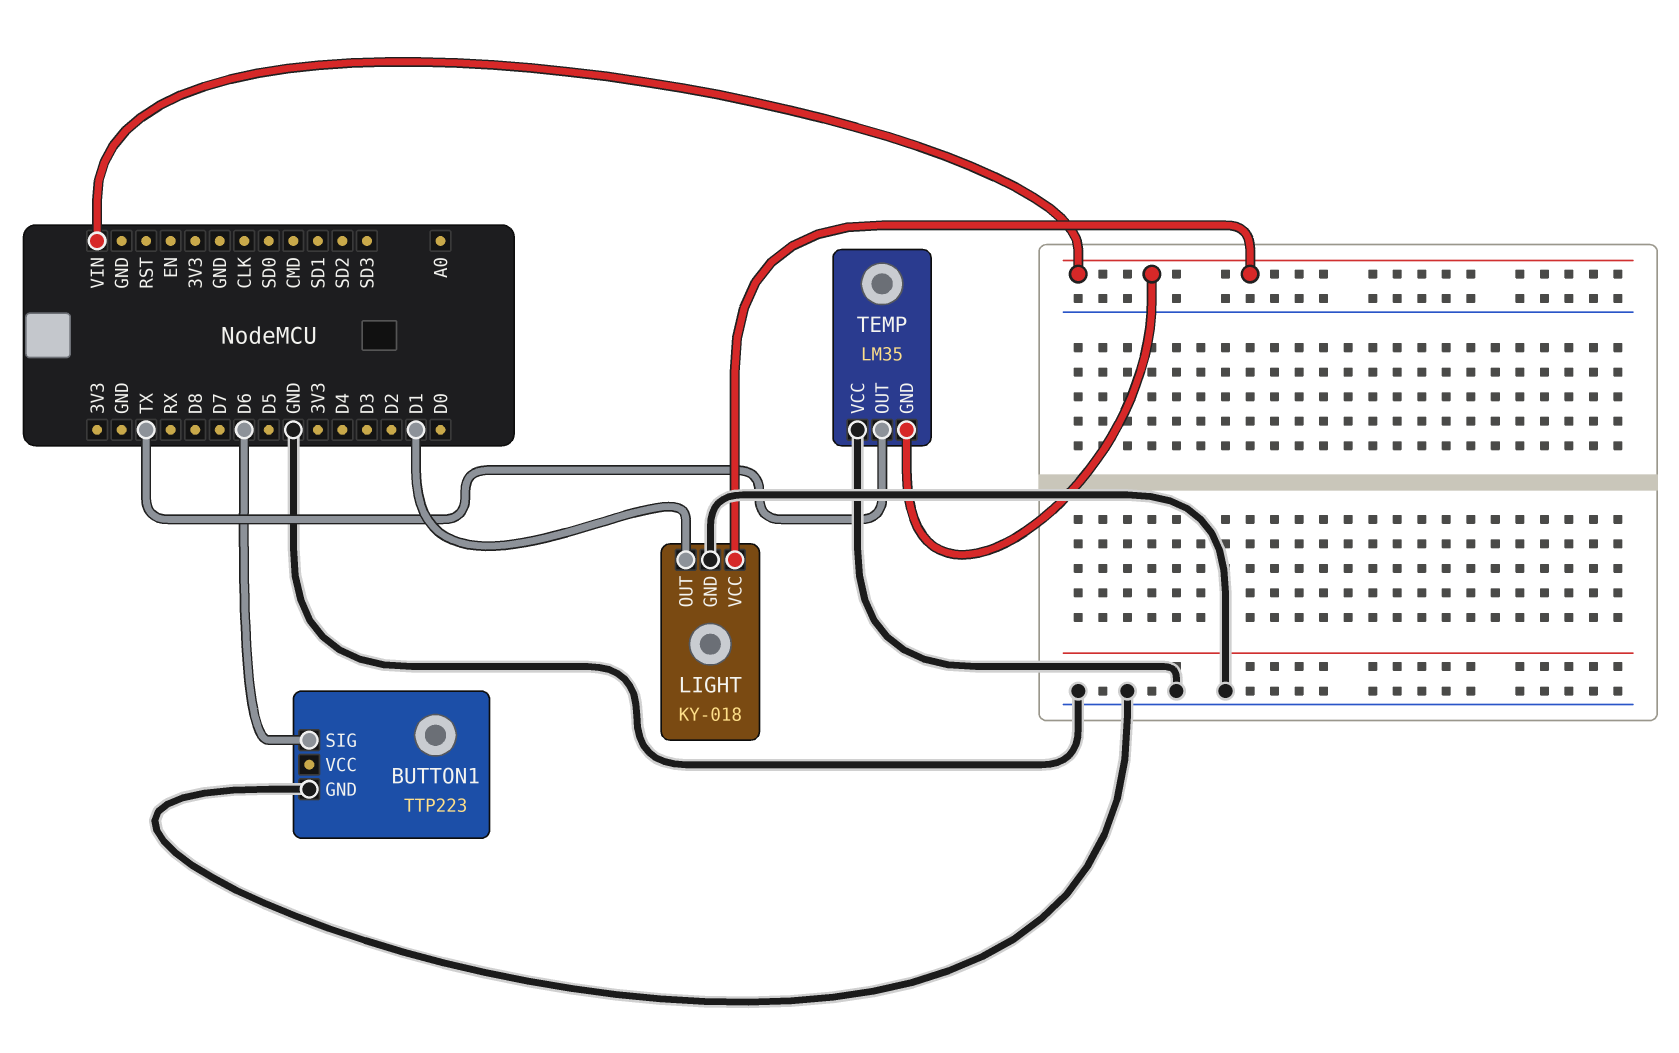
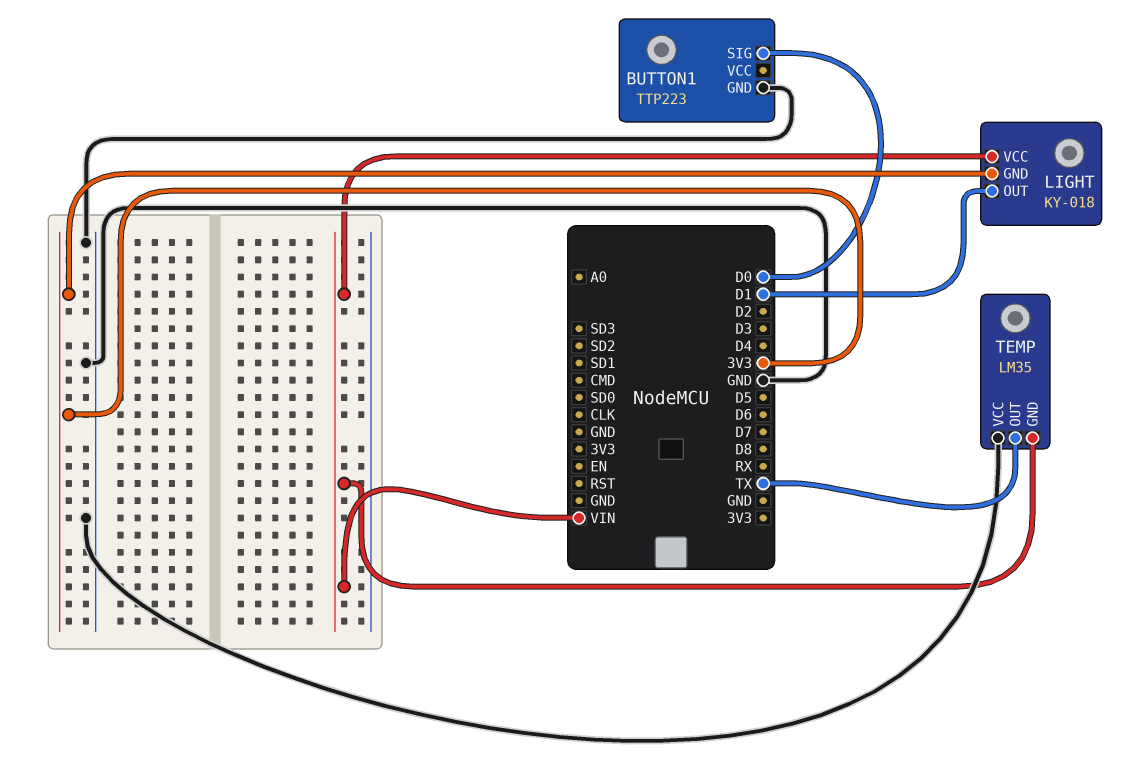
BUTTON1 pin SIG: D6 -> D0
LIGHT pin GND: GND -> 3V3

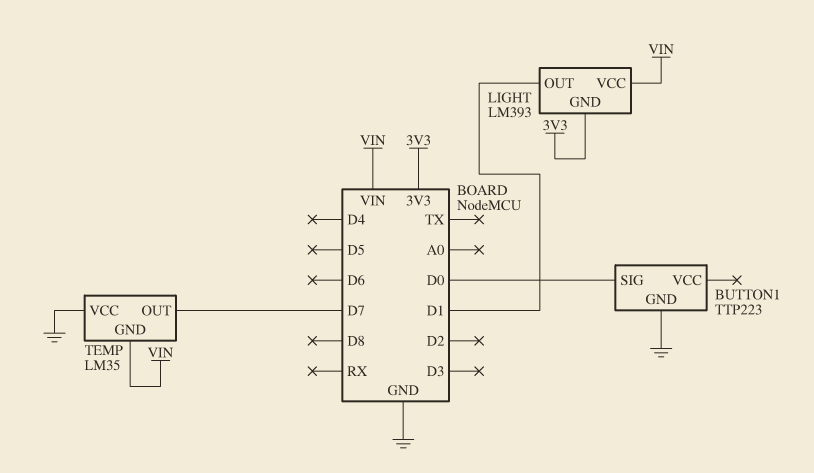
LIGHT: KY-018 -> LM393
TEMP pin OUT: TX -> D7

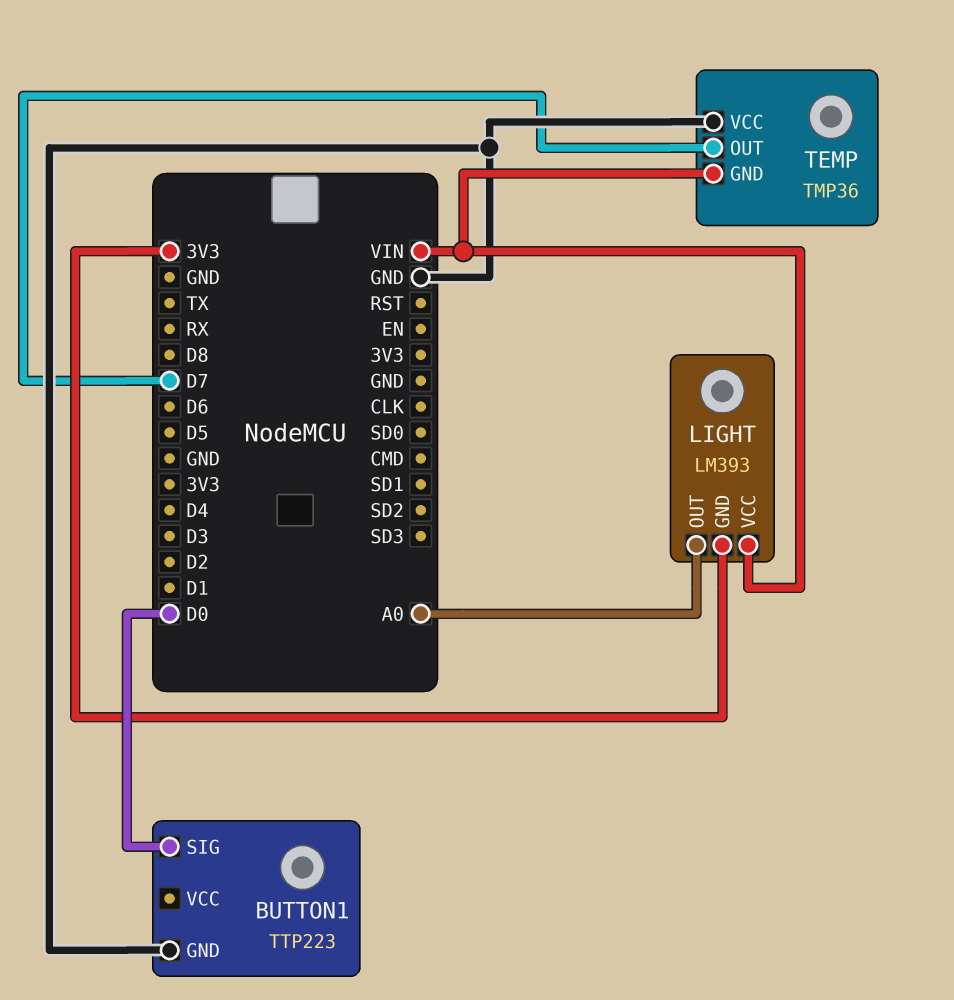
LIGHT pin OUT: D1 -> A0
TEMP: LM35 -> TMP36

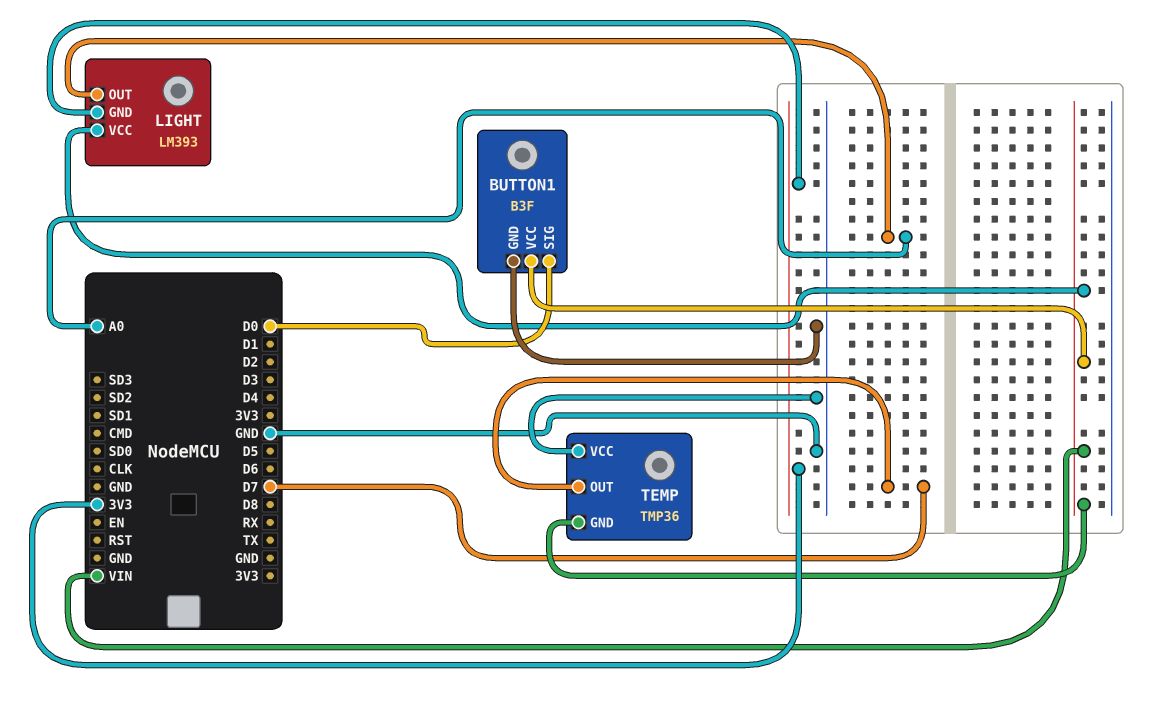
BUTTON1: TTP223 -> B3F
BUTTON1 pin VCC: none -> VIN

